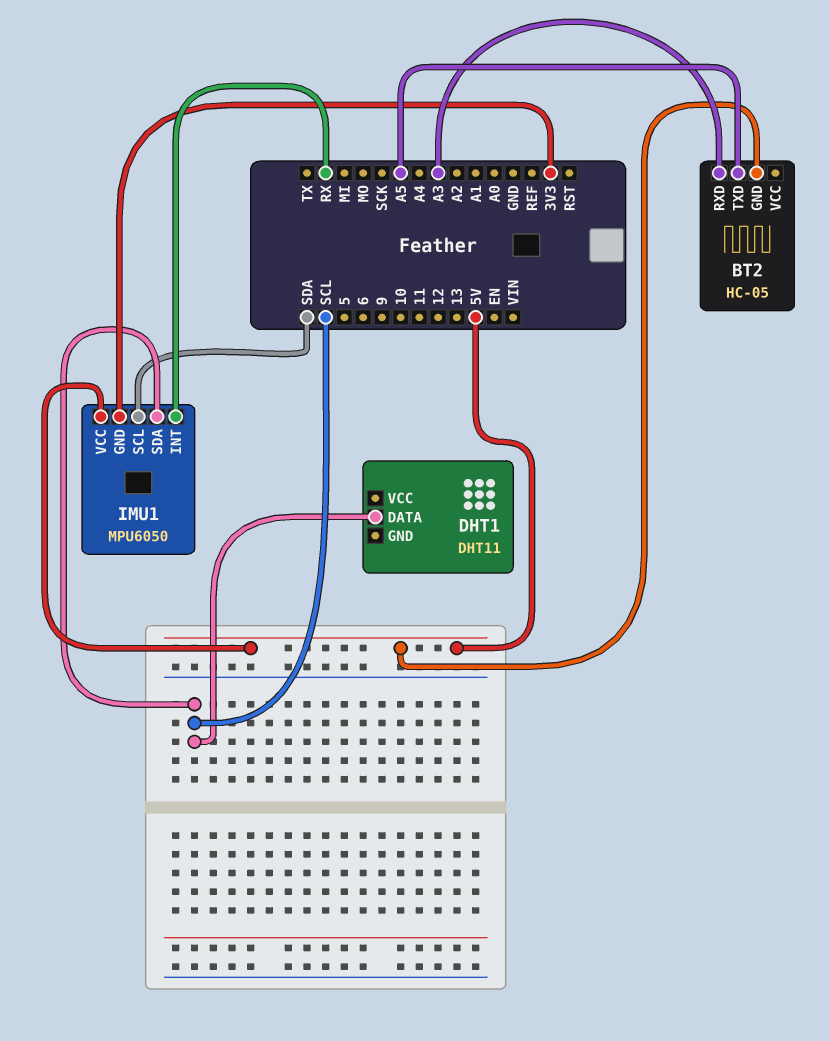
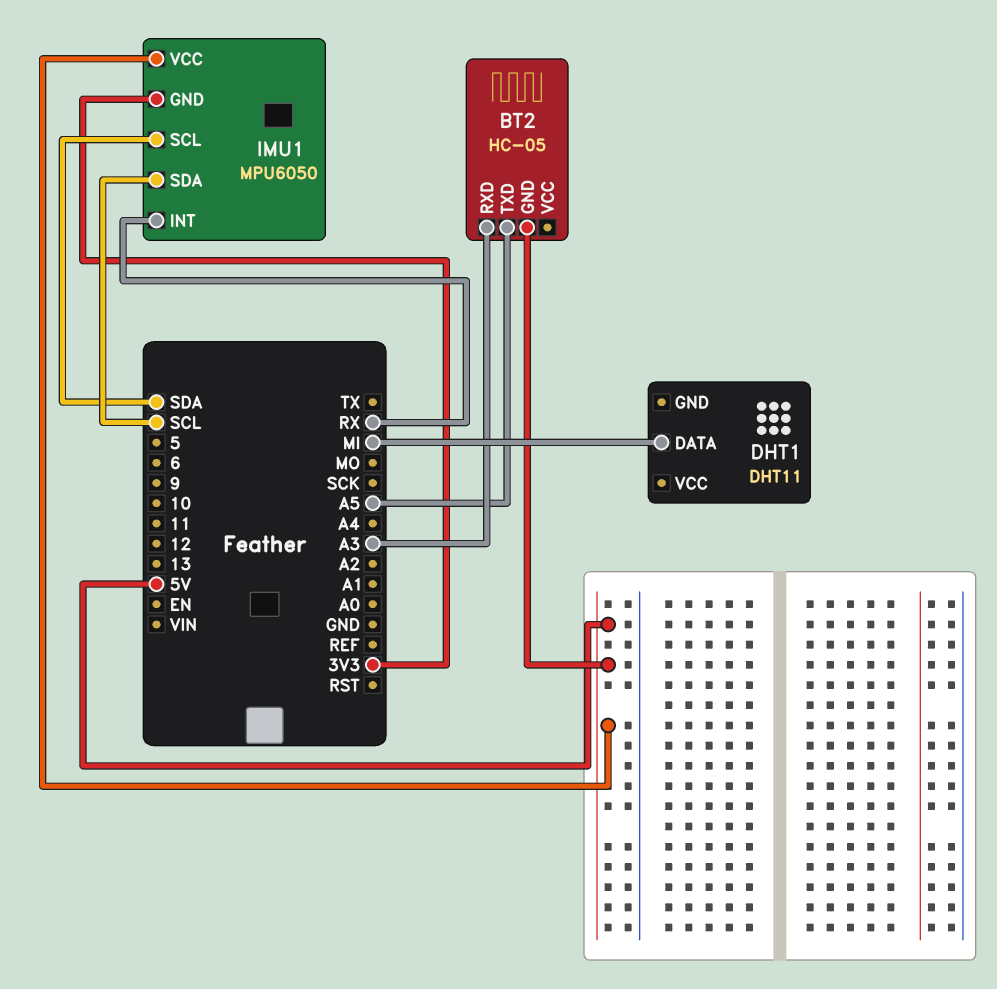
DHT1 pin DATA: SCL -> MI

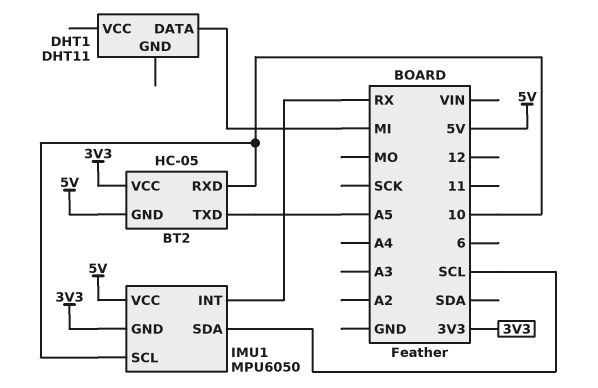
BT2 pin RXD: A3 -> 10
BT2 pin VCC: none -> 3V3
IMU1 pin SCL: SDA -> 10

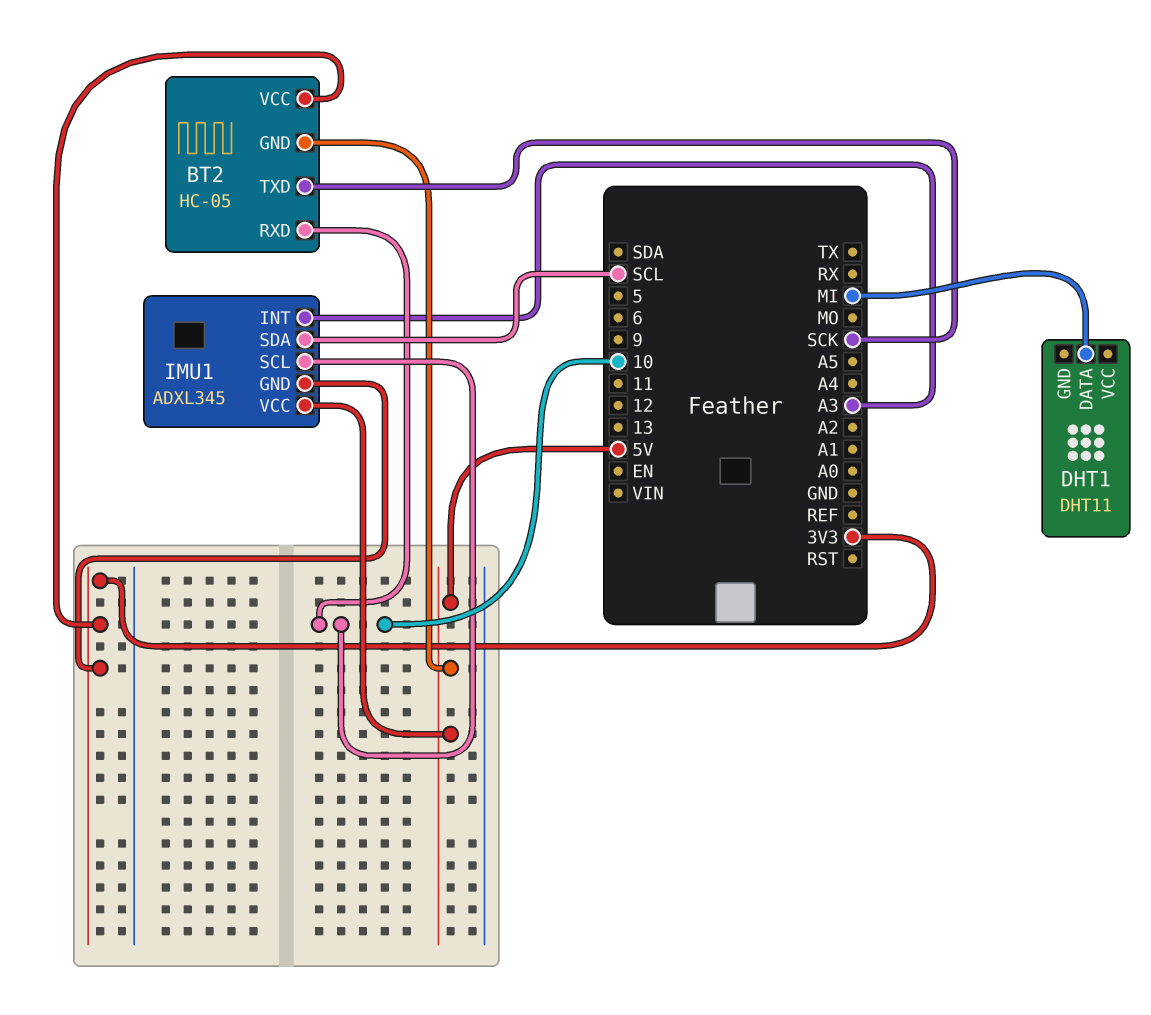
BT2 pin TXD: A5 -> SCK
IMU1: MPU6050 -> ADXL345
IMU1 pin INT: RX -> A3

